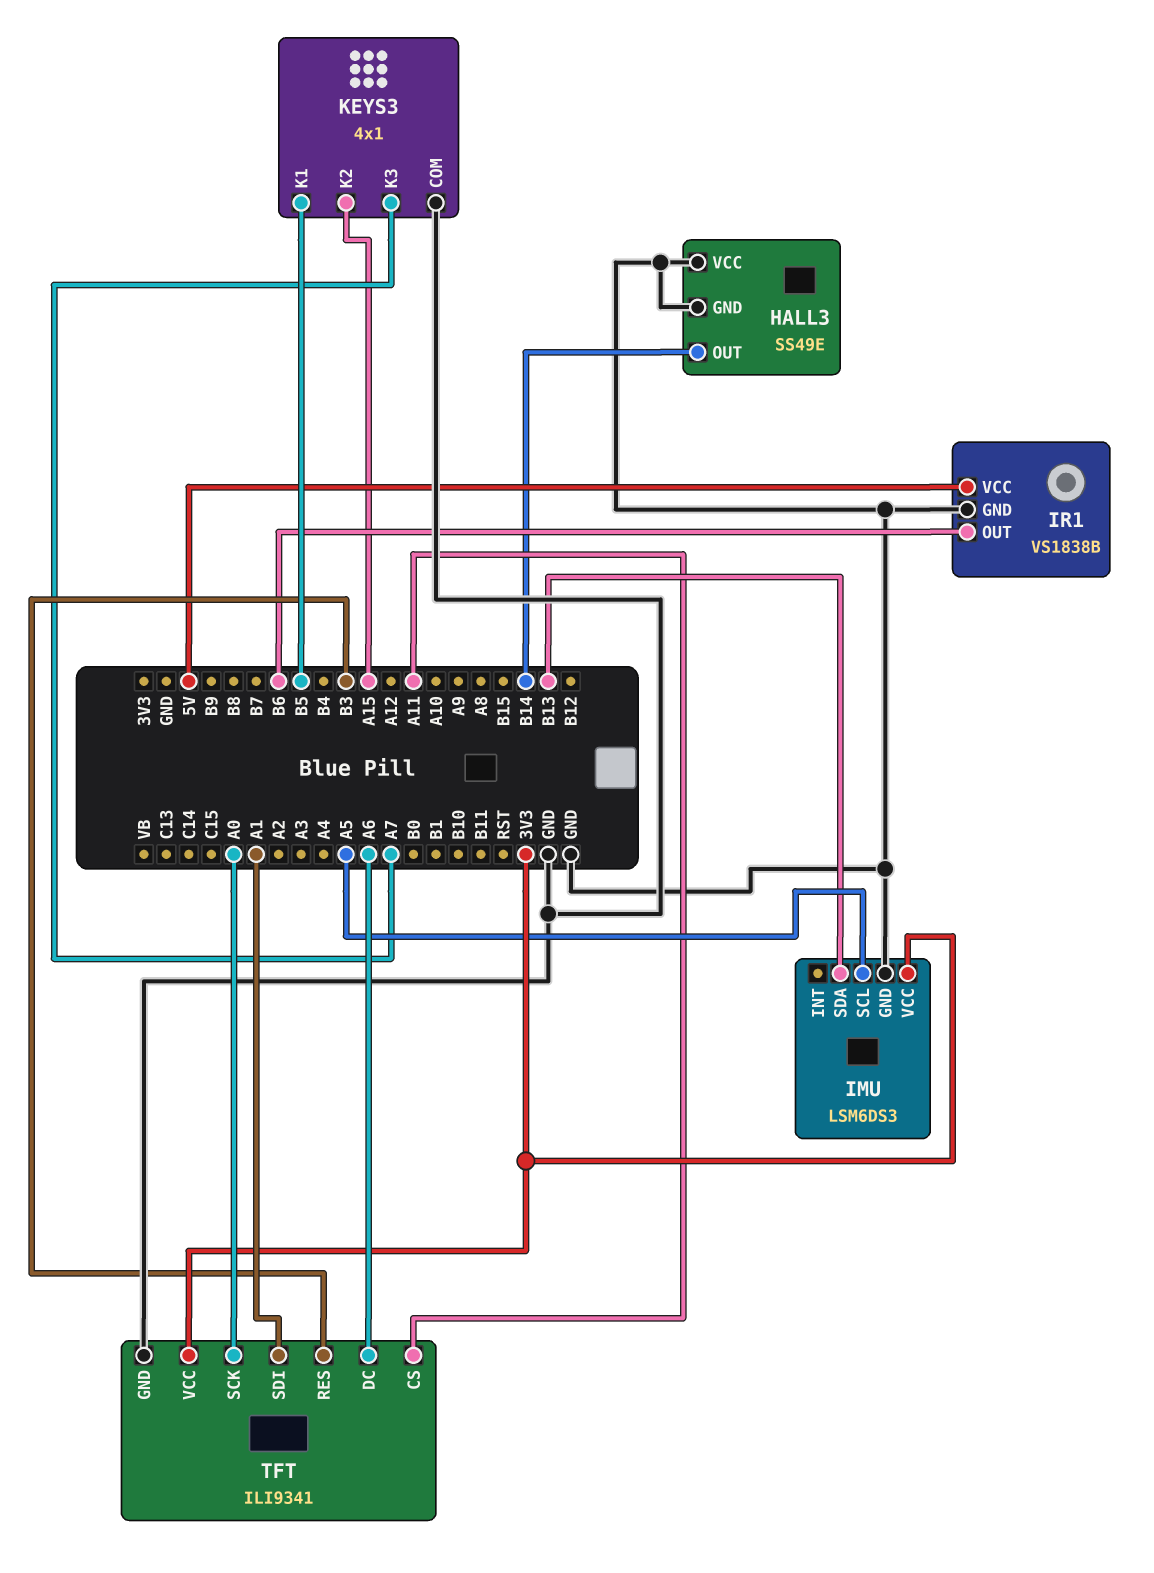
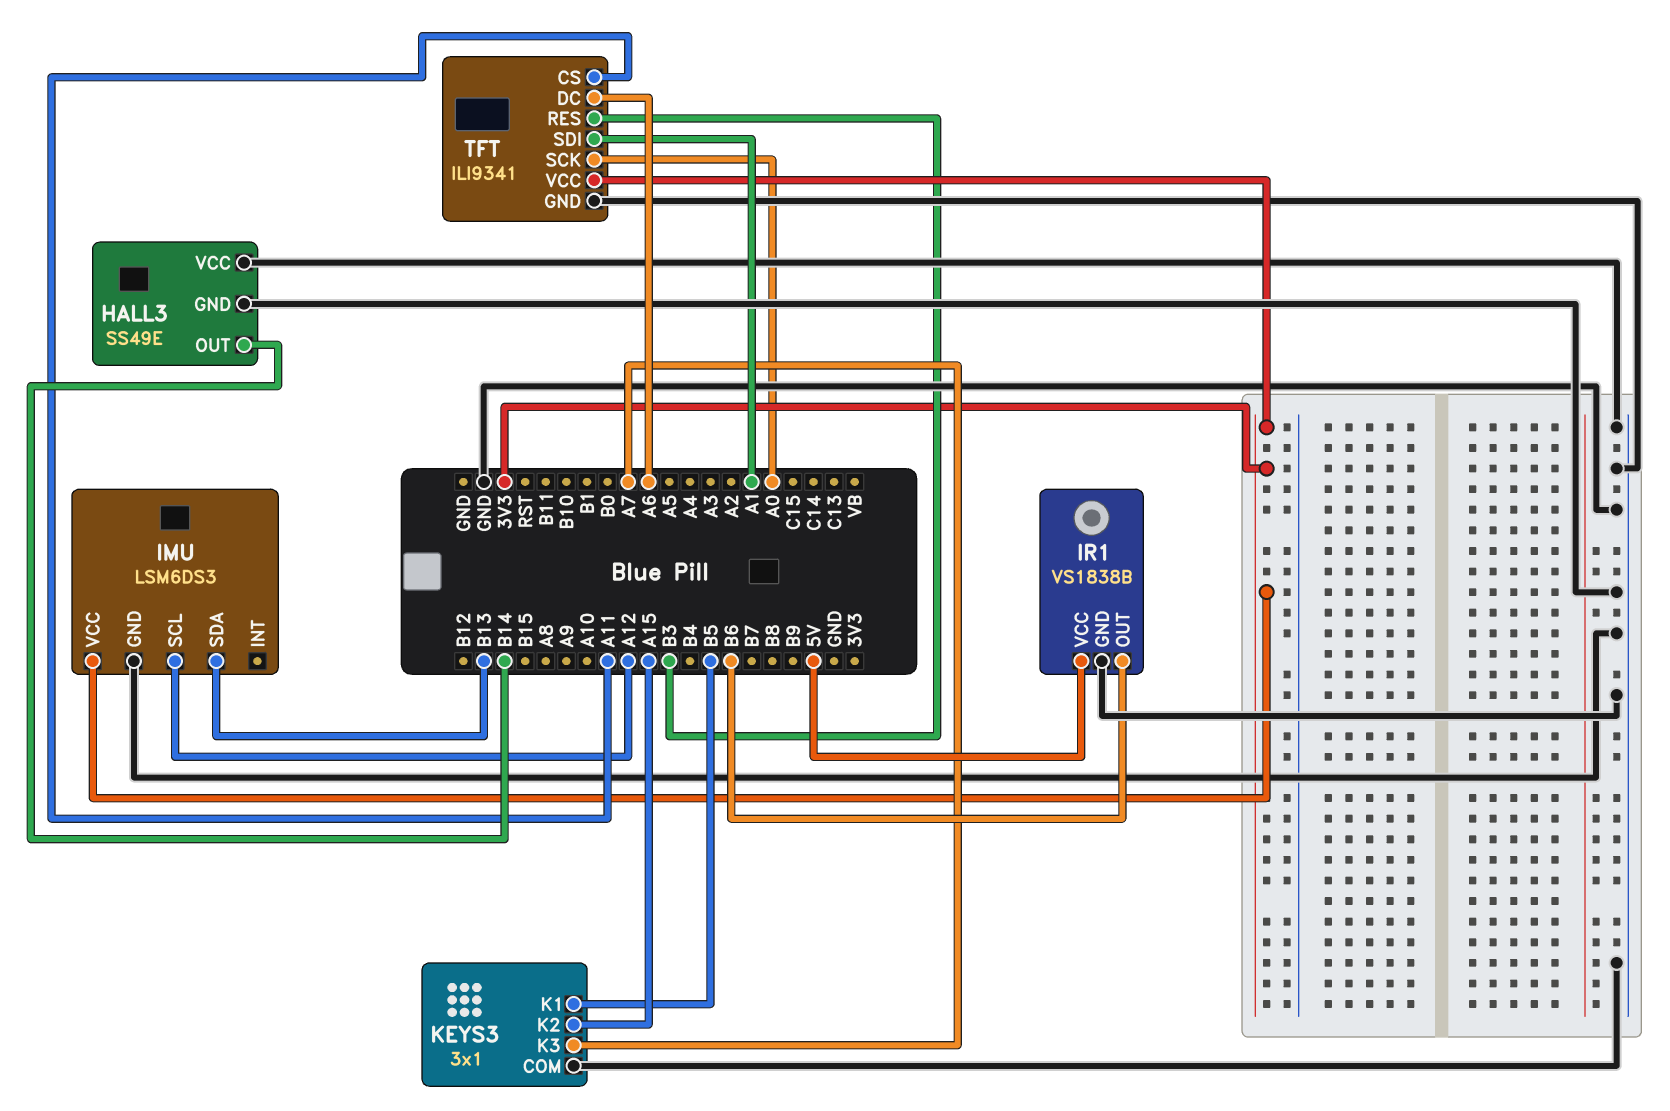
IMU pin SCL: A5 -> A12
KEYS3: 4x1 -> 3x1

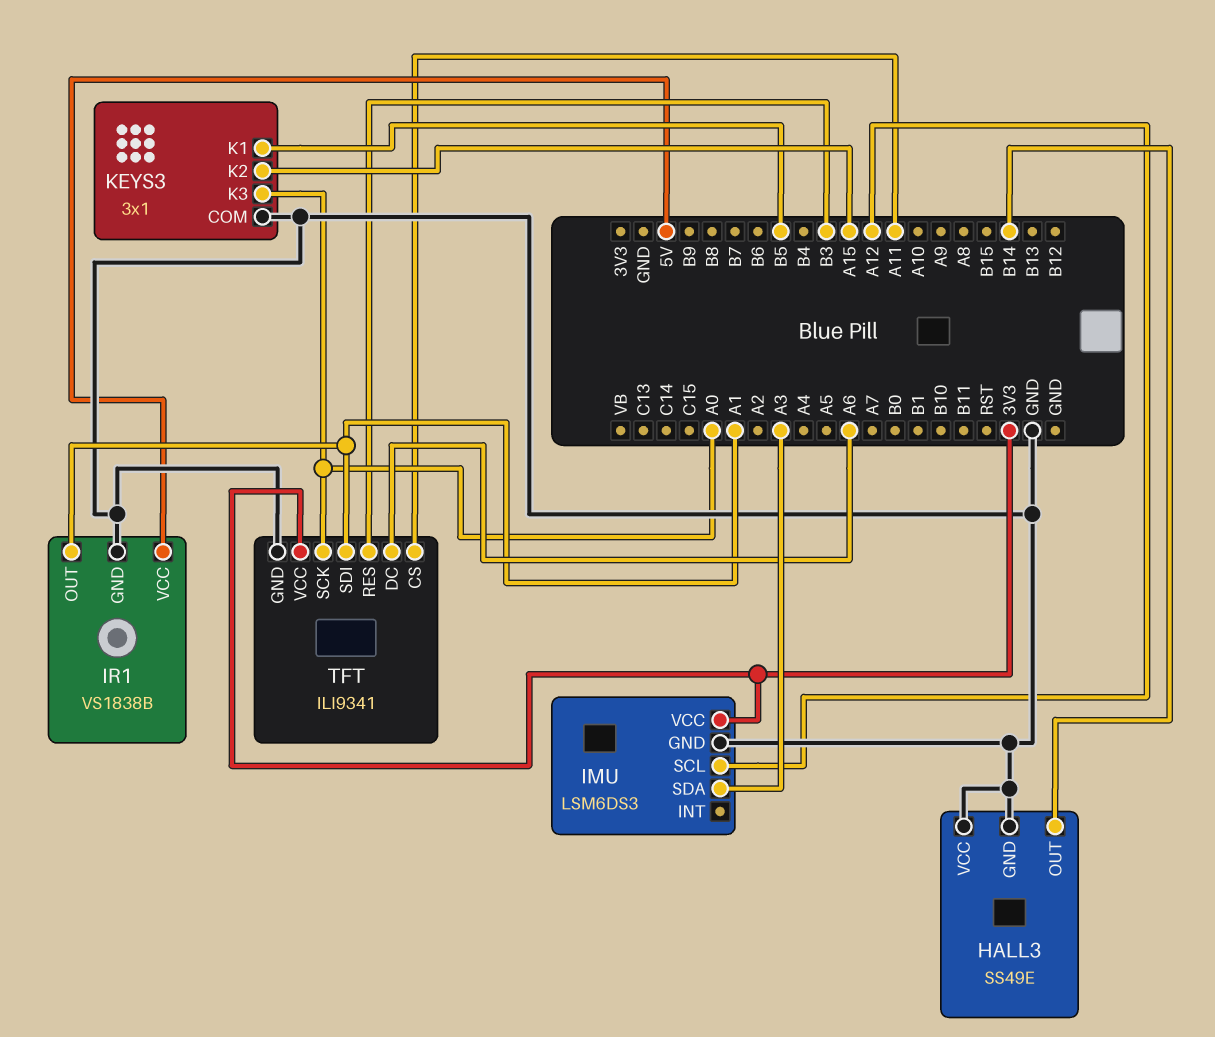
IMU pin SDA: B13 -> A3
IR1 pin OUT: B6 -> A1
KEYS3 pin K3: A7 -> A0

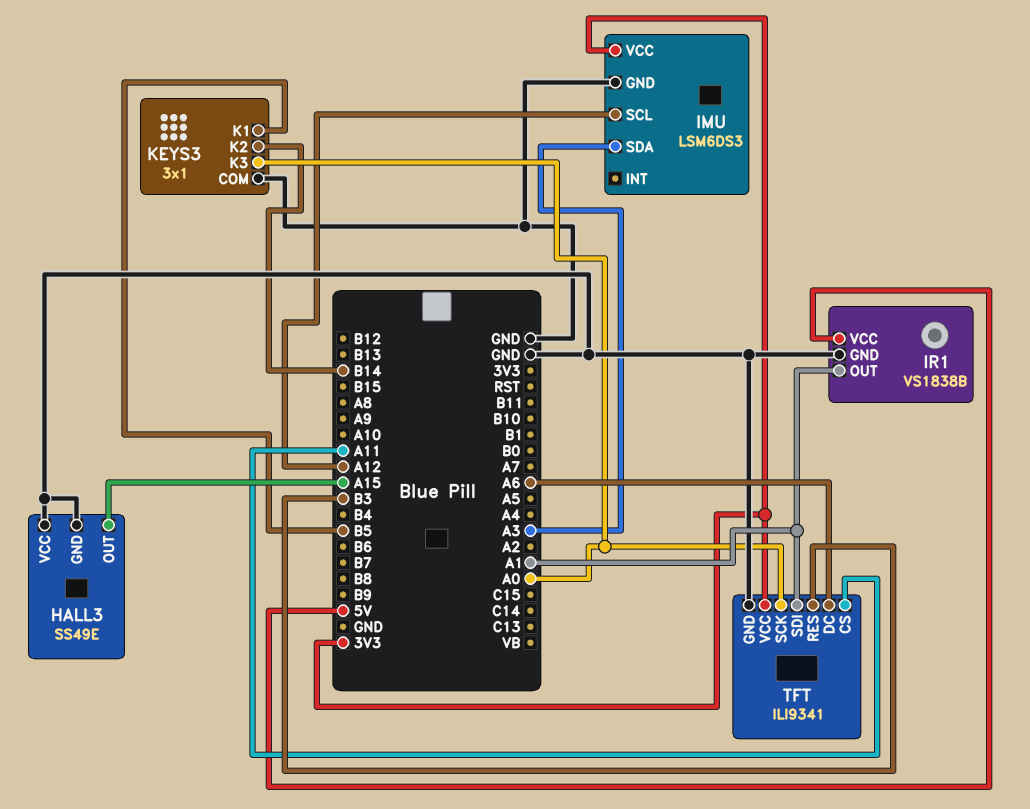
HALL3 pin OUT: B14 -> A15
KEYS3 pin K2: A15 -> B14

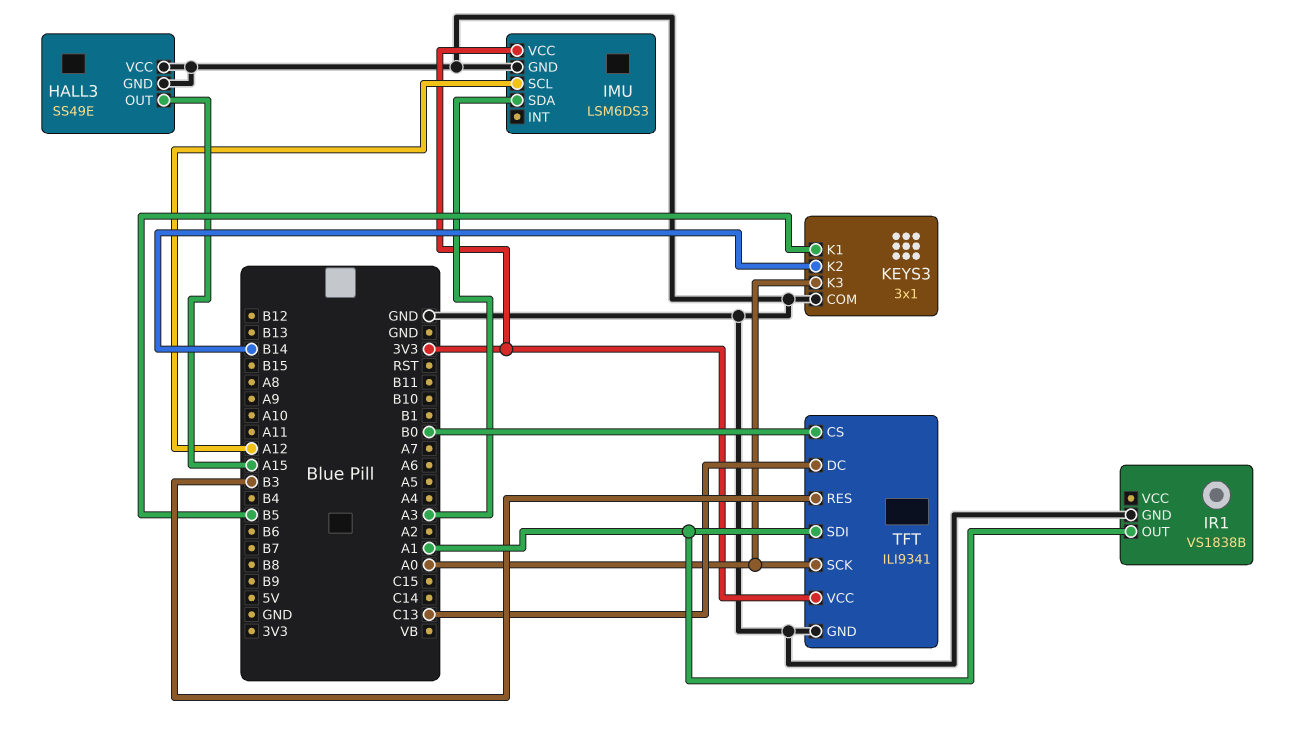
IR1 pin VCC: 5V -> none
TFT pin CS: A11 -> B0
TFT pin DC: A6 -> C13

